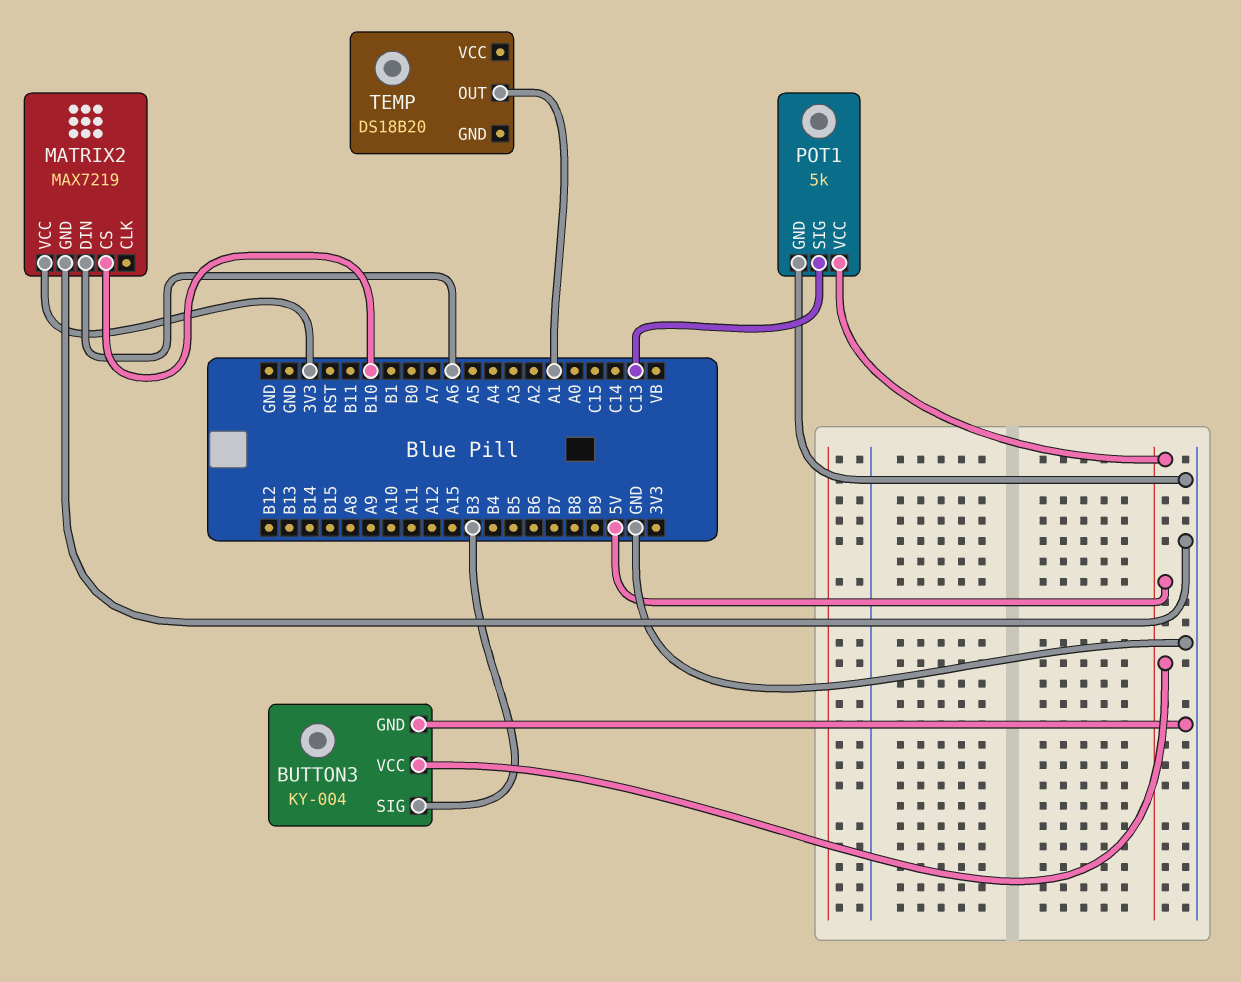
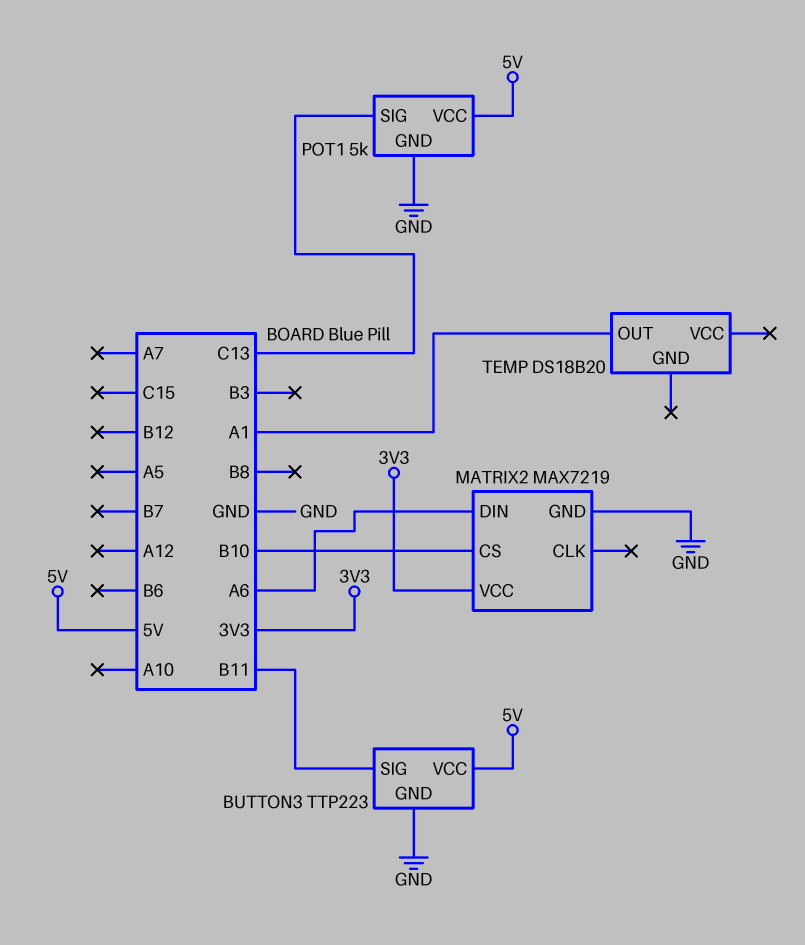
BUTTON3: KY-004 -> TTP223
BUTTON3 pin SIG: B3 -> B11

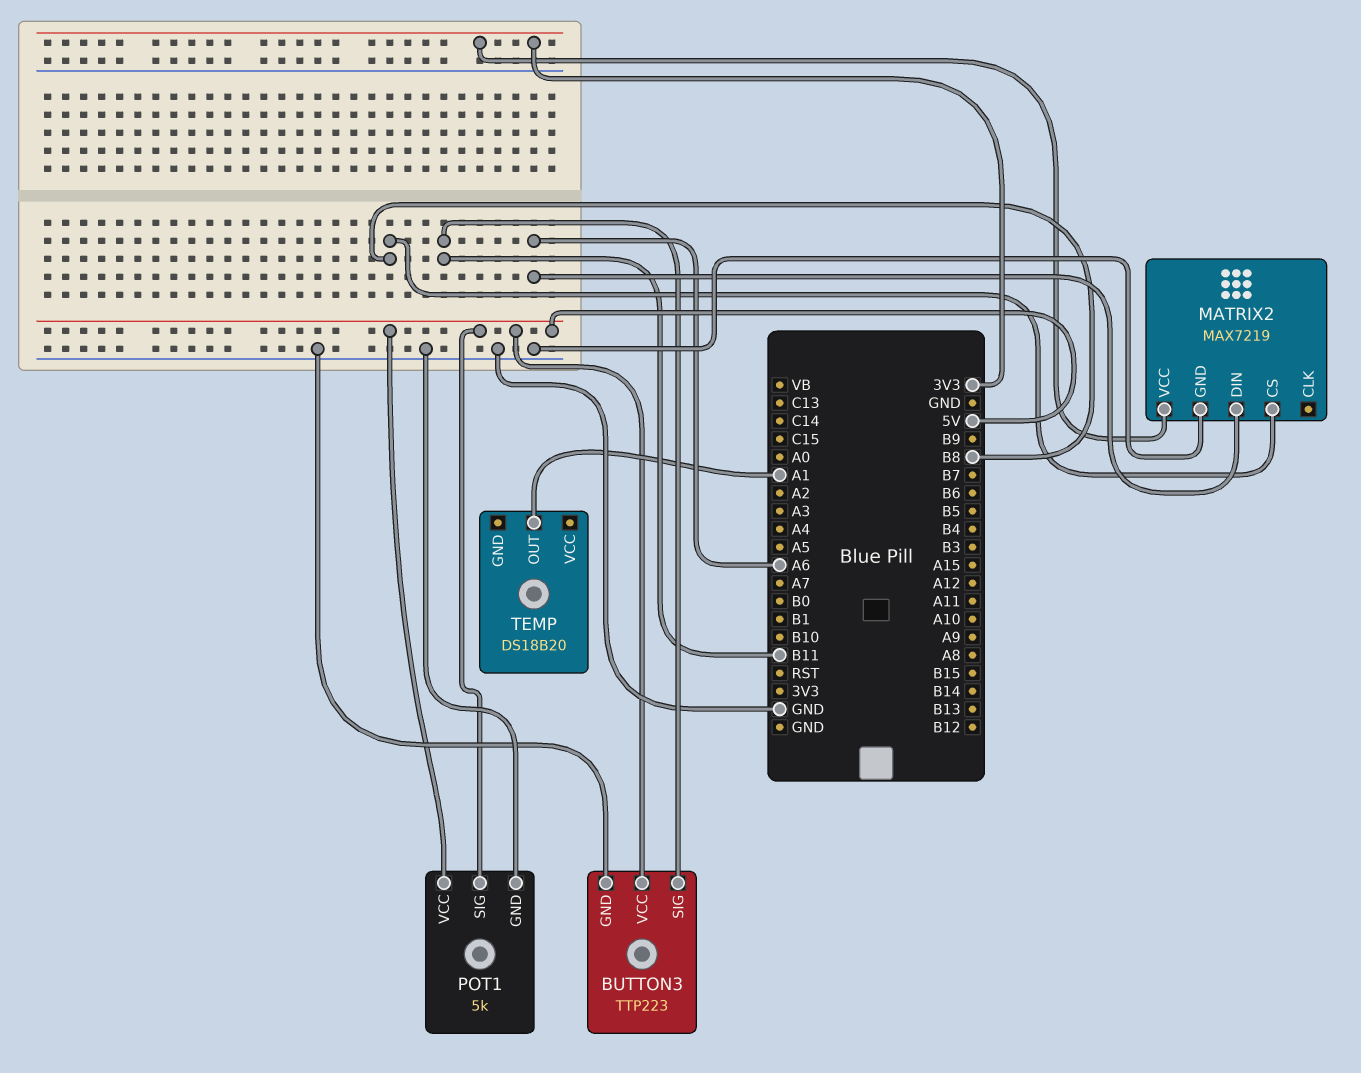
MATRIX2 pin CS: B10 -> B8
POT1 pin SIG: C13 -> 5V

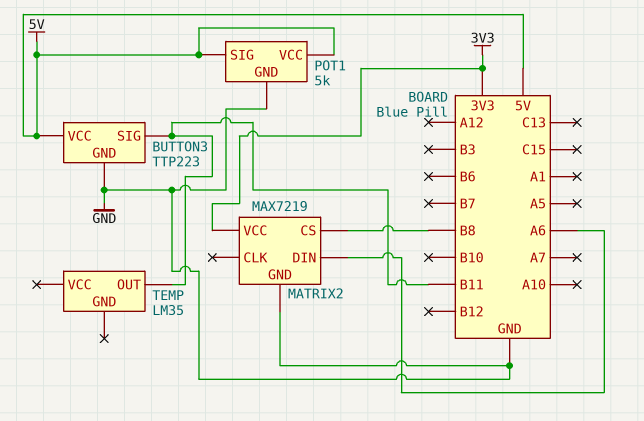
TEMP: DS18B20 -> LM35
TEMP pin OUT: A1 -> B11

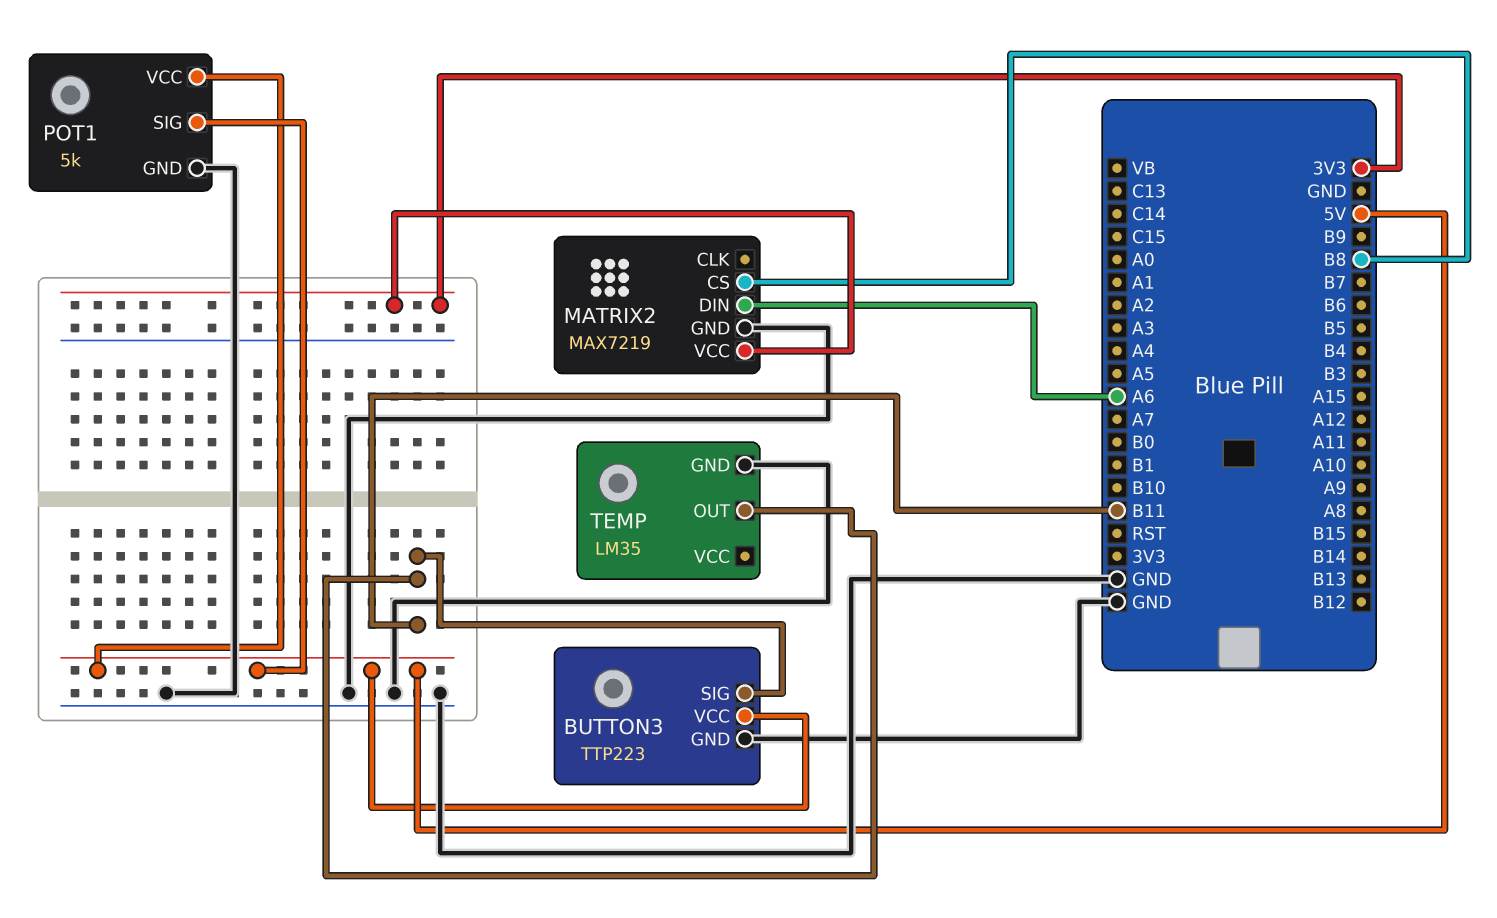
TEMP pin GND: none -> GND

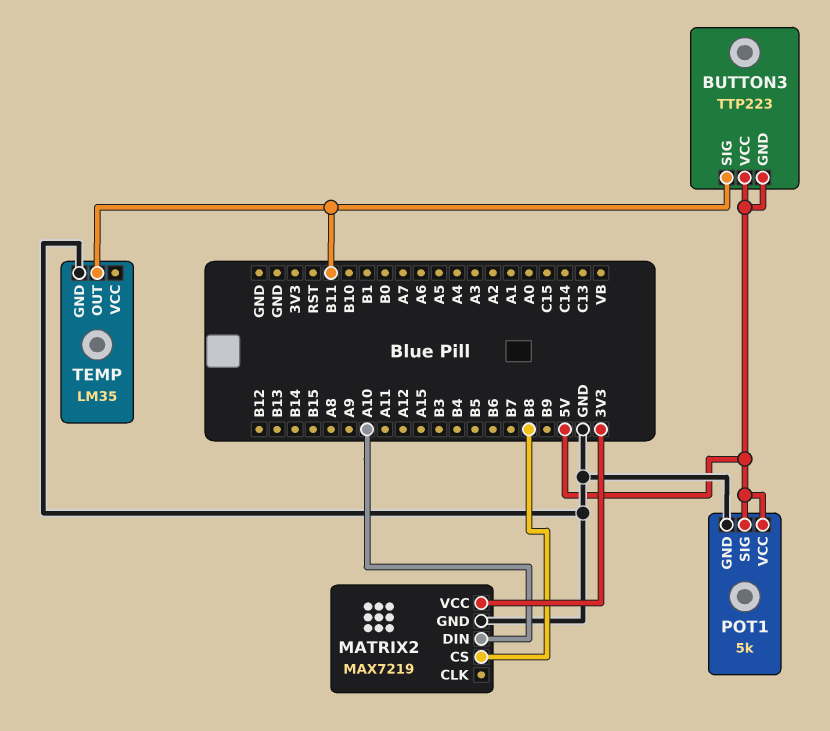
BUTTON3 pin GND: GND -> 5V
MATRIX2 pin DIN: A6 -> A10

